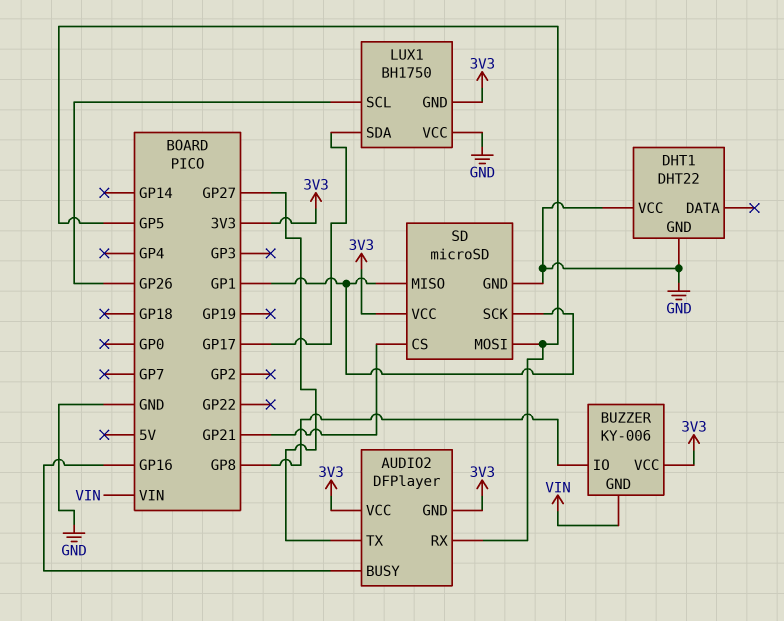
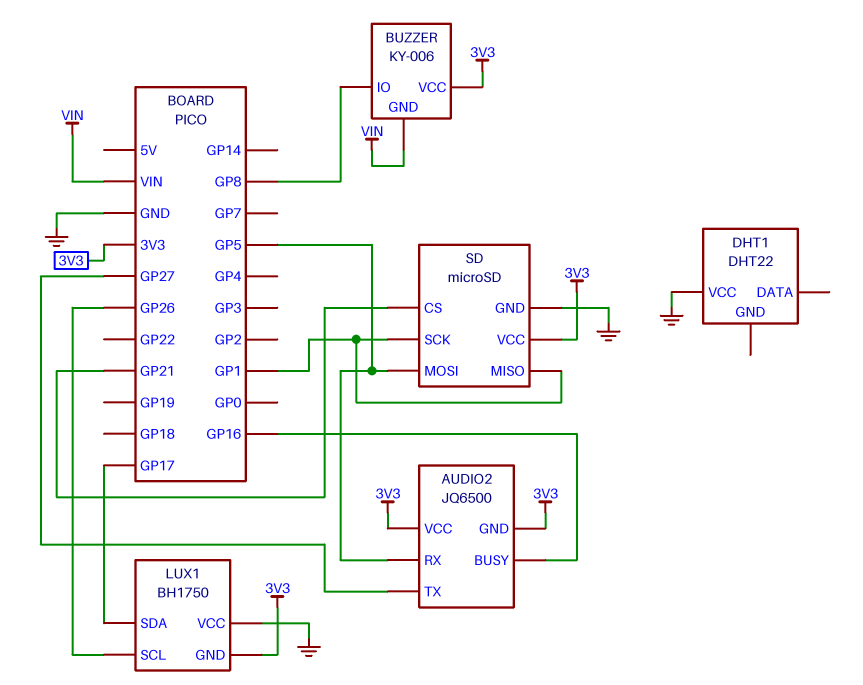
AUDIO2: DFPlayer -> JQ6500
DHT1 pin GND: GND -> none

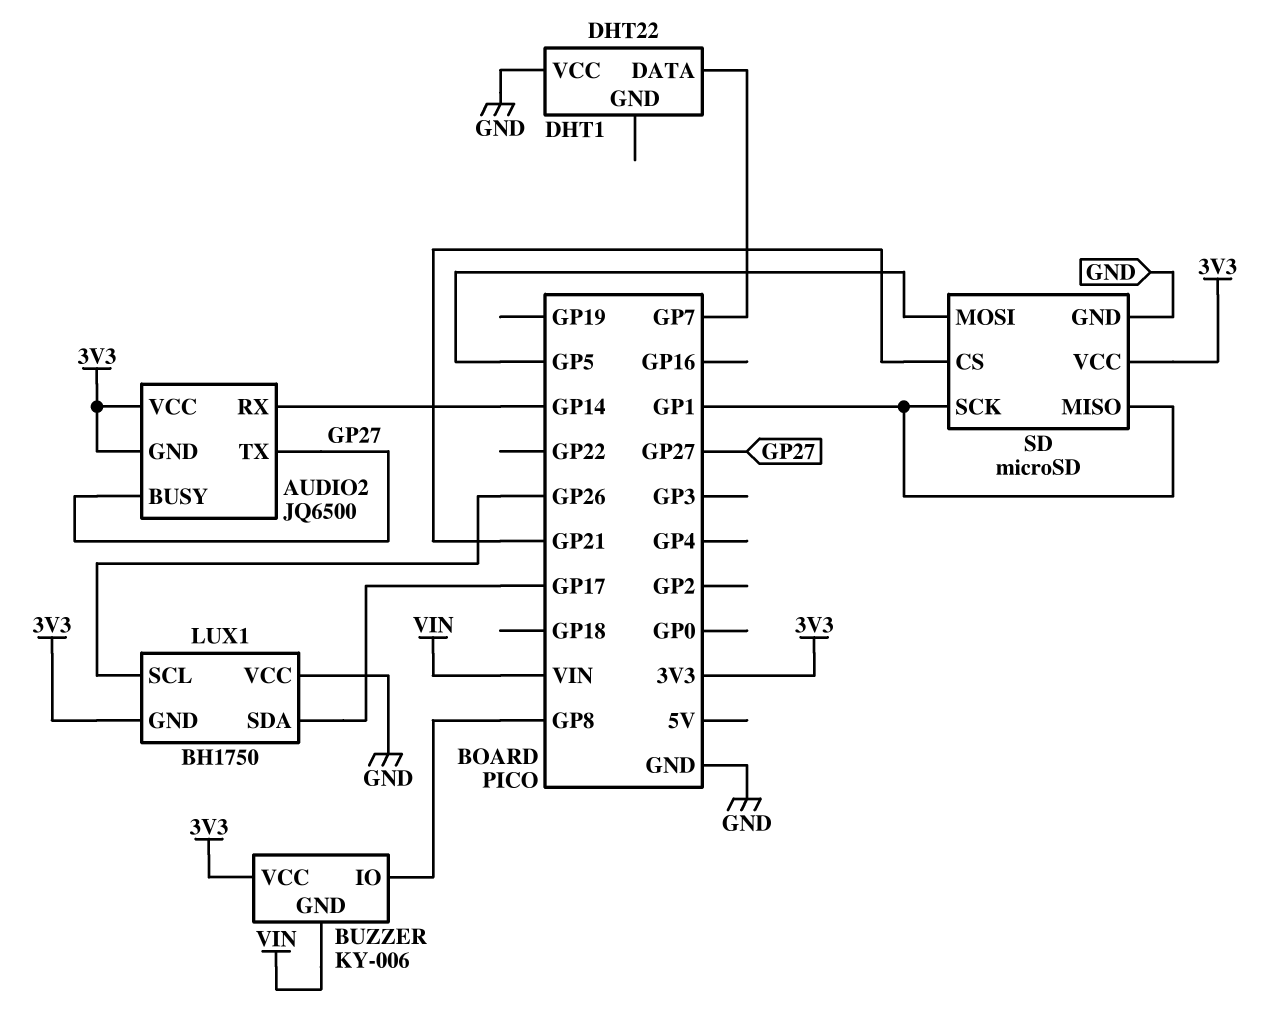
AUDIO2 pin BUSY: GP16 -> GP27
AUDIO2 pin RX: GP5 -> GP14
DHT1 pin DATA: none -> GP7

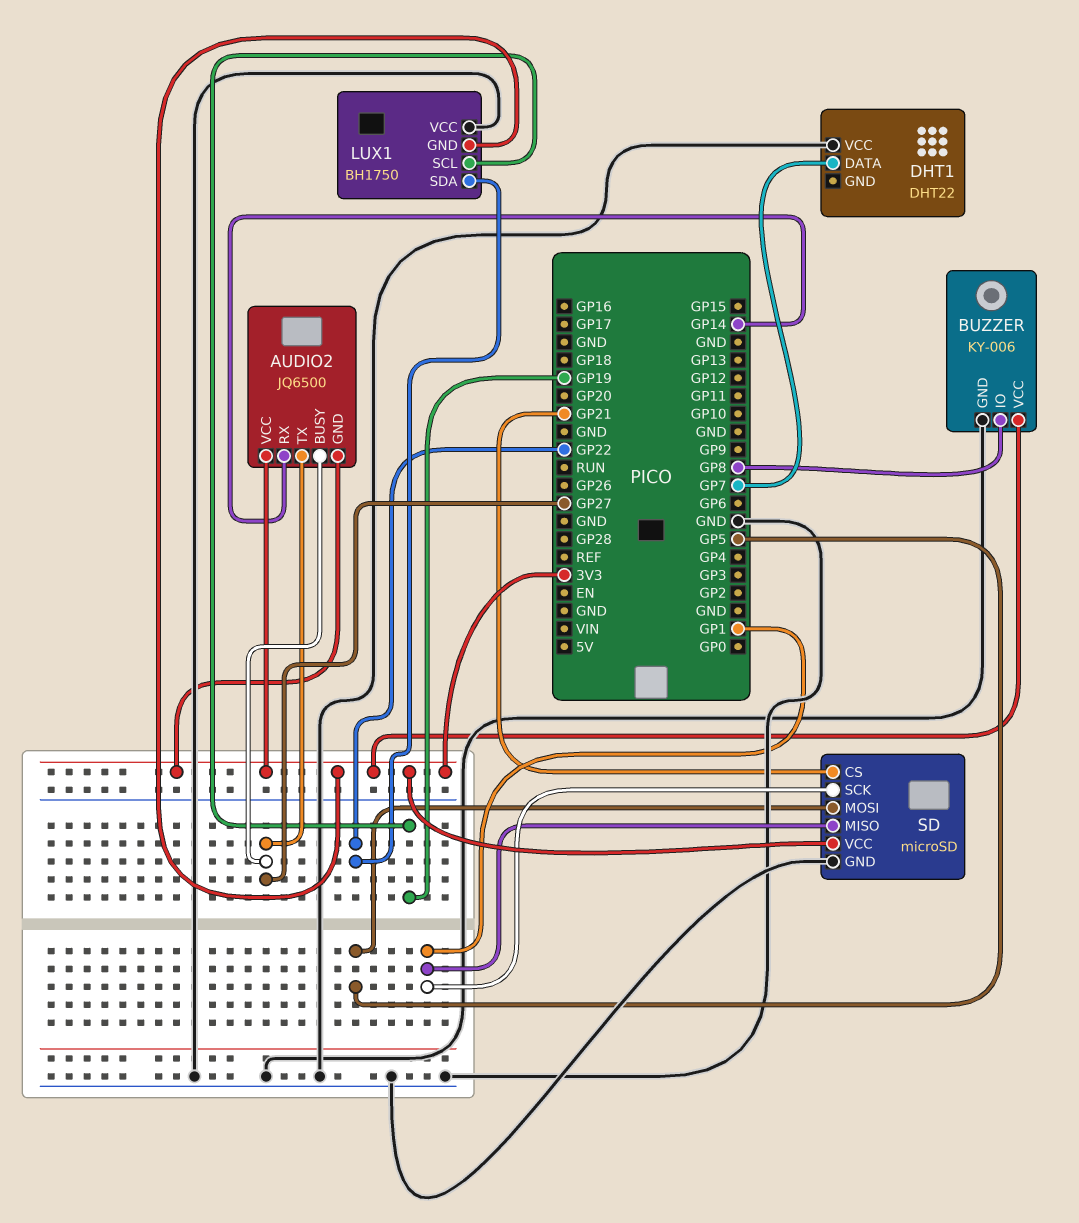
BUZZER pin GND: VIN -> GND
LUX1 pin SCL: GP26 -> GP19
LUX1 pin SDA: GP17 -> GP22

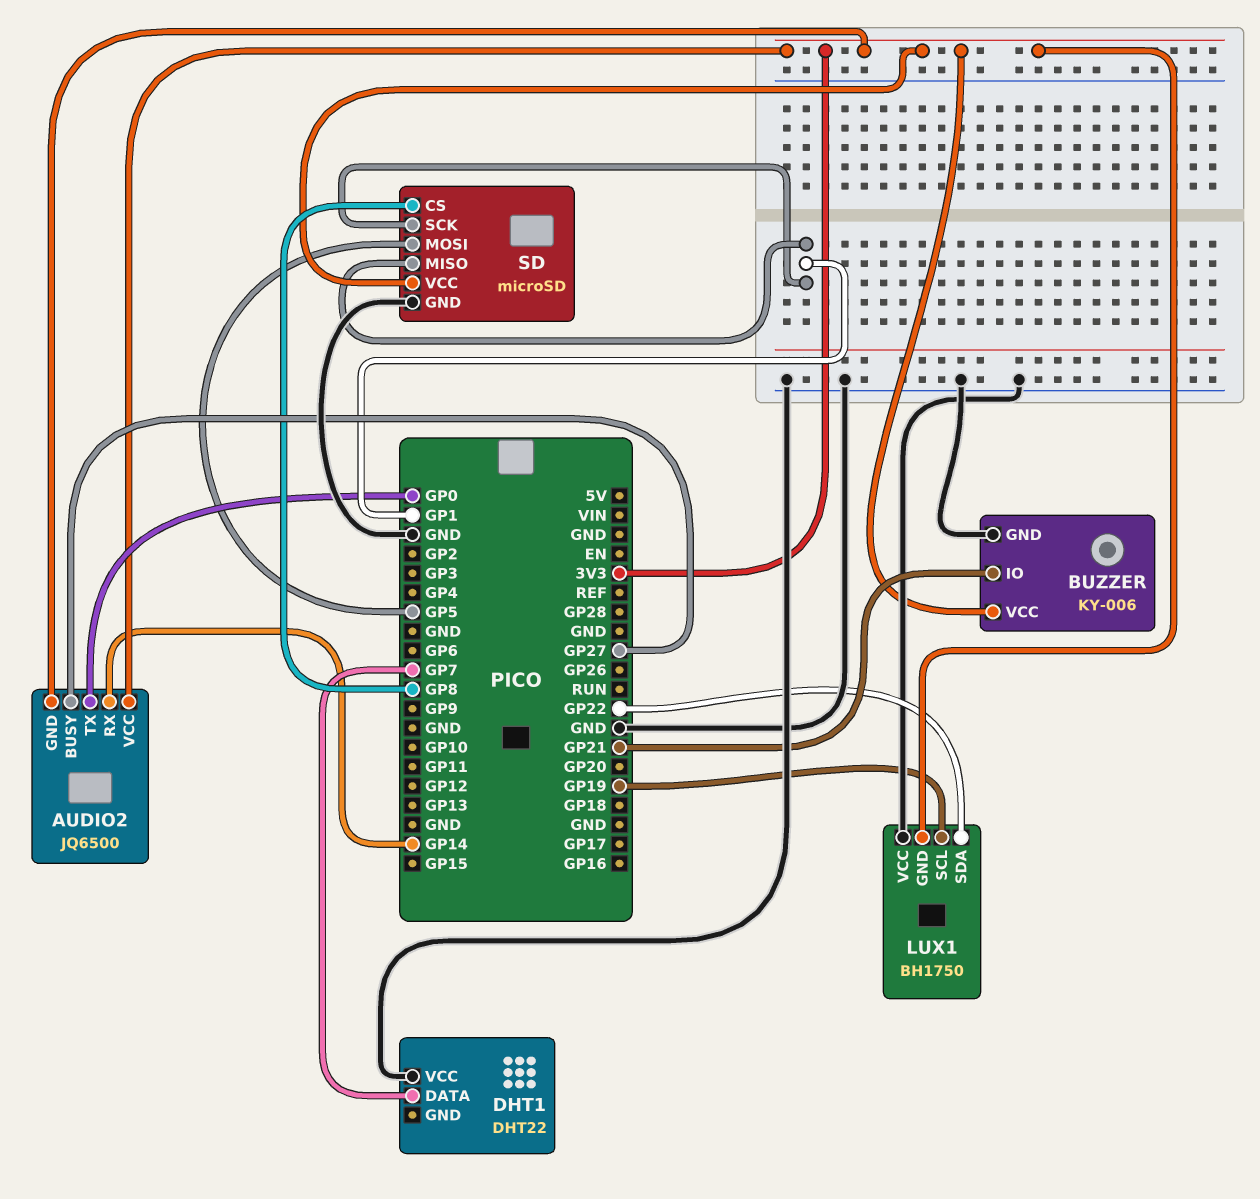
AUDIO2 pin TX: GP27 -> GP0
BUZZER pin IO: GP8 -> GP21
SD pin CS: GP21 -> GP8

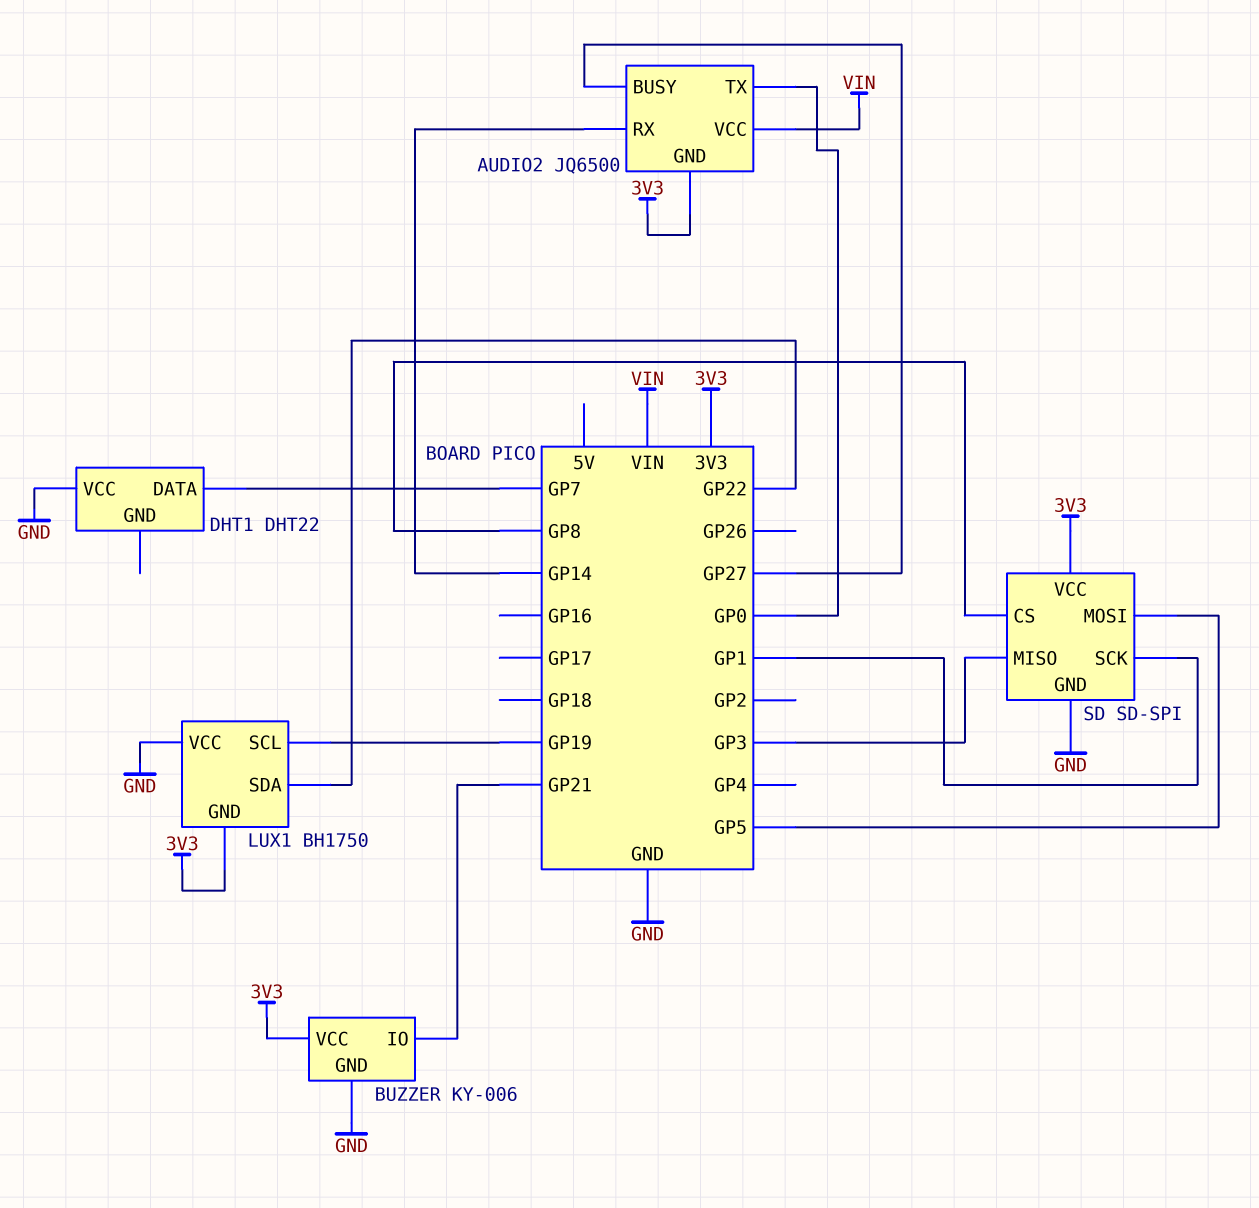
AUDIO2 pin VCC: 3V3 -> VIN
SD: microSD -> SD-SPI
SD pin MISO: GP1 -> GP3

